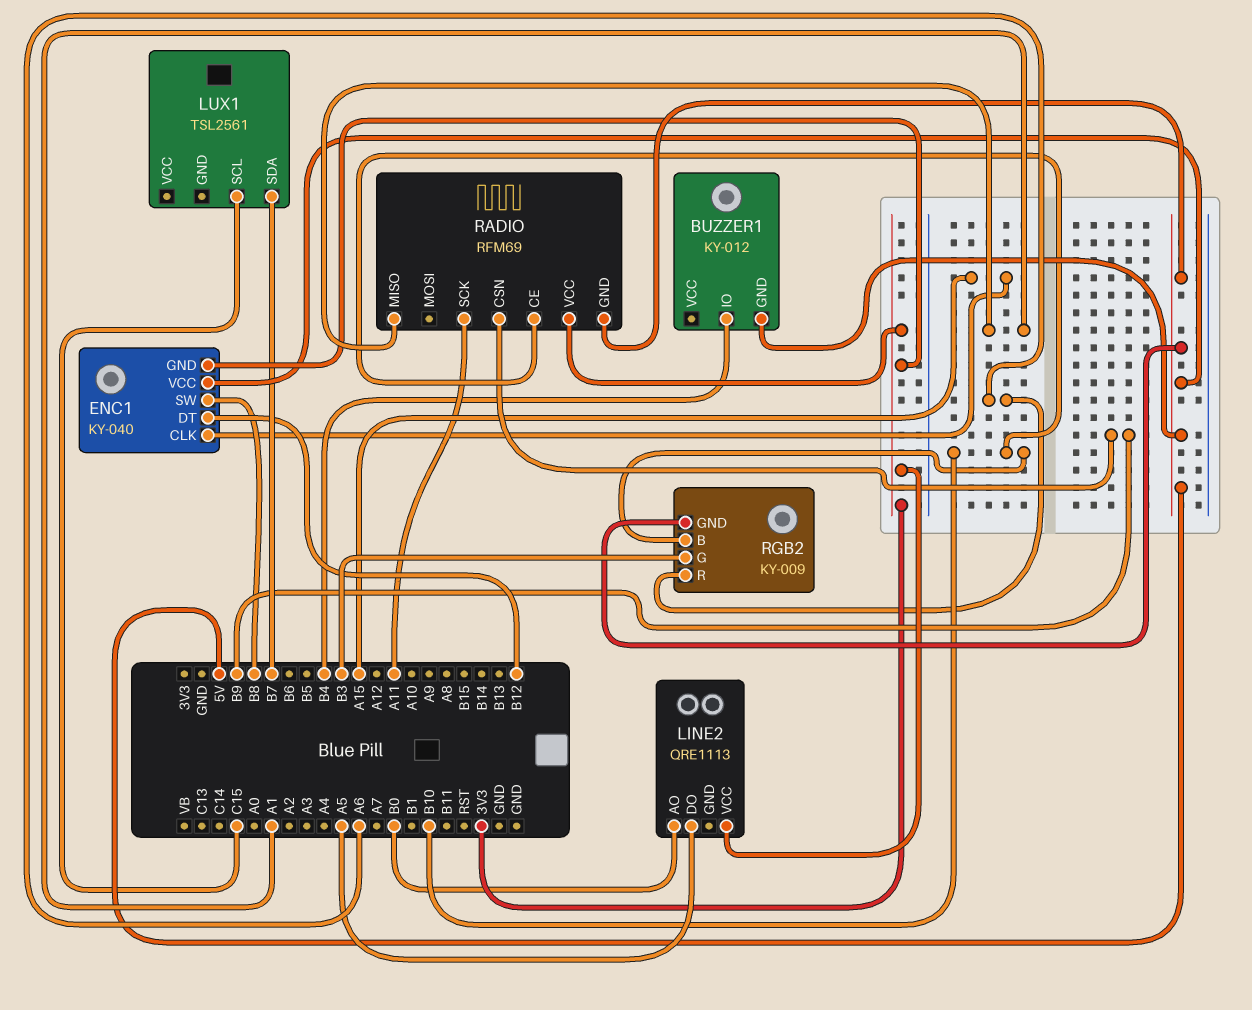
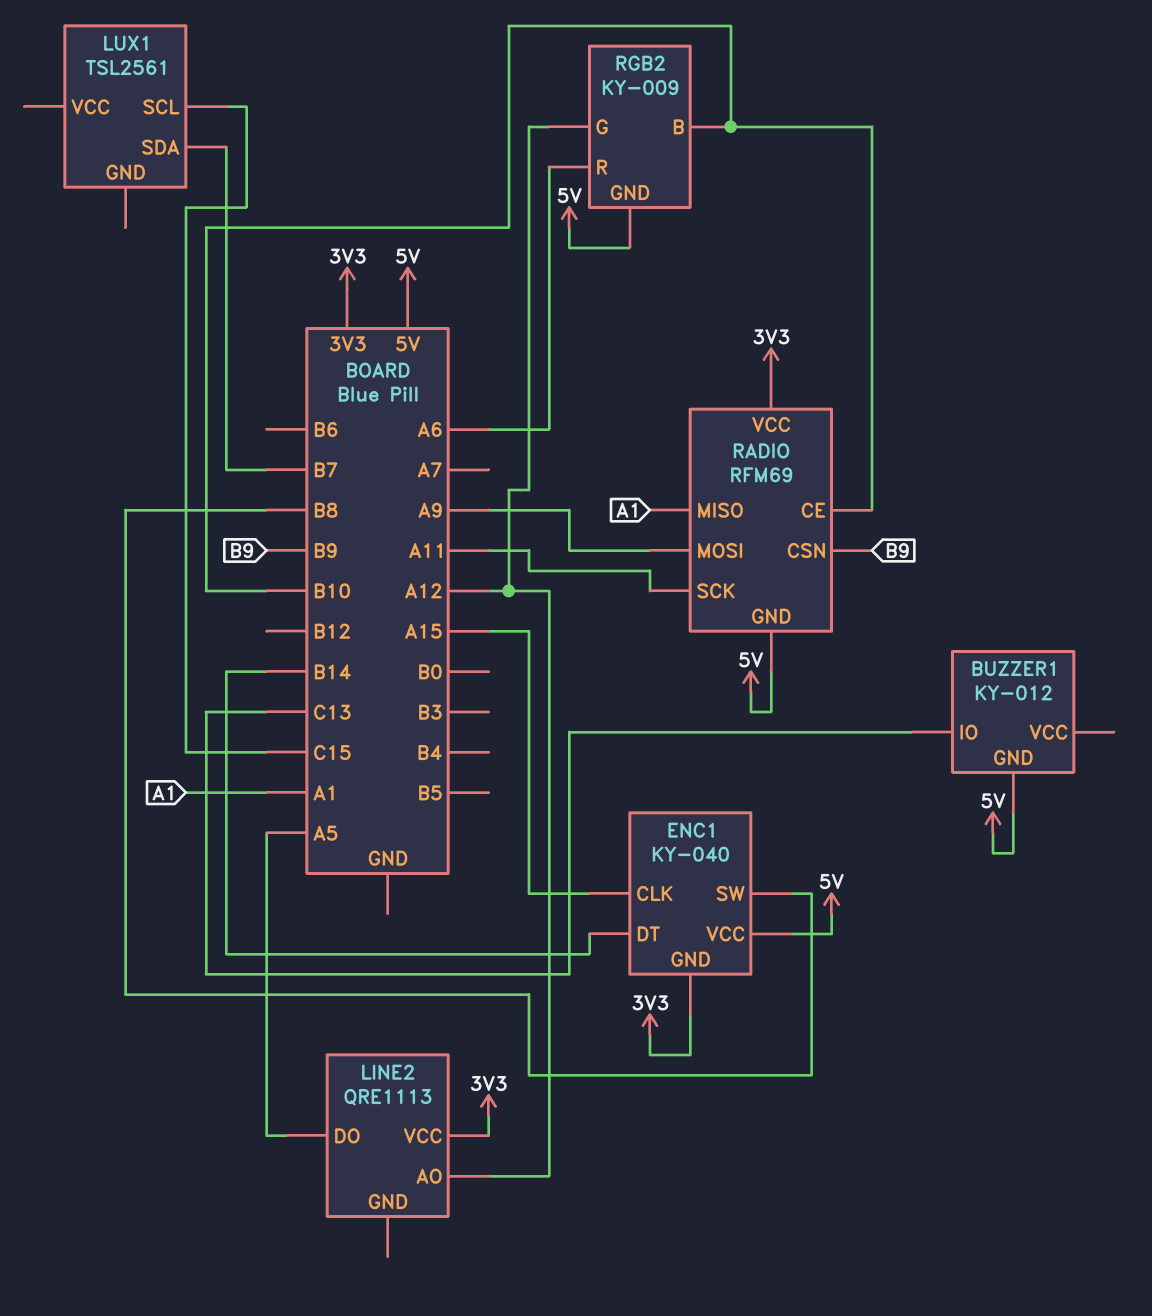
BUZZER1 pin IO: B4 -> C13
ENC1 pin DT: B12 -> B14
LINE2 pin AO: B0 -> A12
RADIO pin MOSI: none -> A9
RGB2 pin G: B3 -> A12

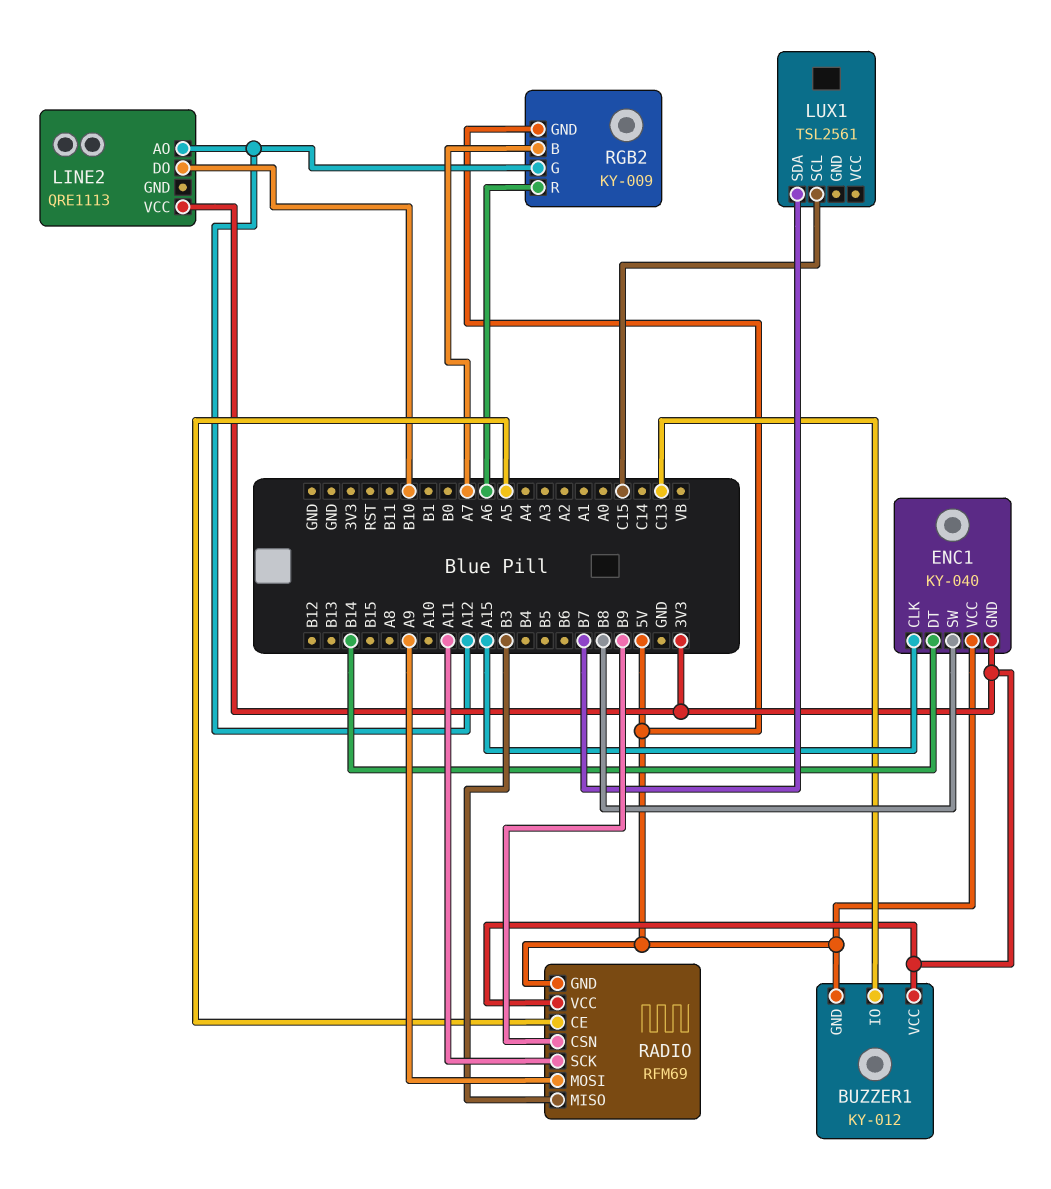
BUZZER1 pin VCC: none -> 3V3
LINE2 pin DO: A5 -> B10
RADIO pin CE: B10 -> A5
RADIO pin MISO: A1 -> B3
RGB2 pin B: B10 -> A7

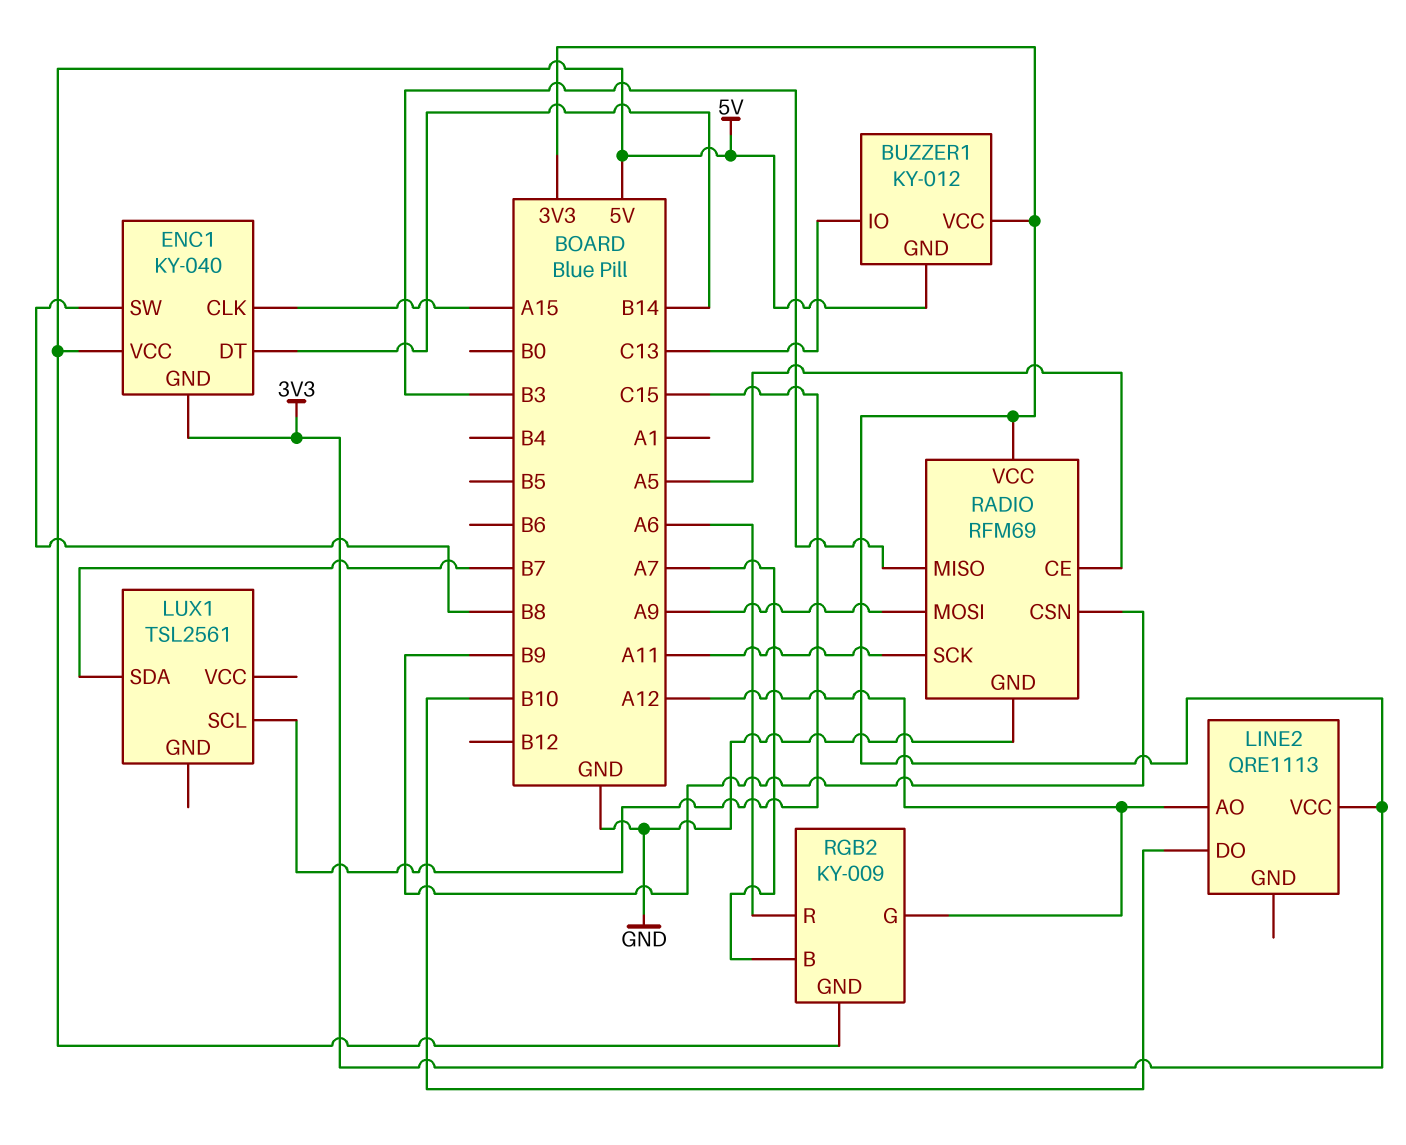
RADIO pin GND: 5V -> GND

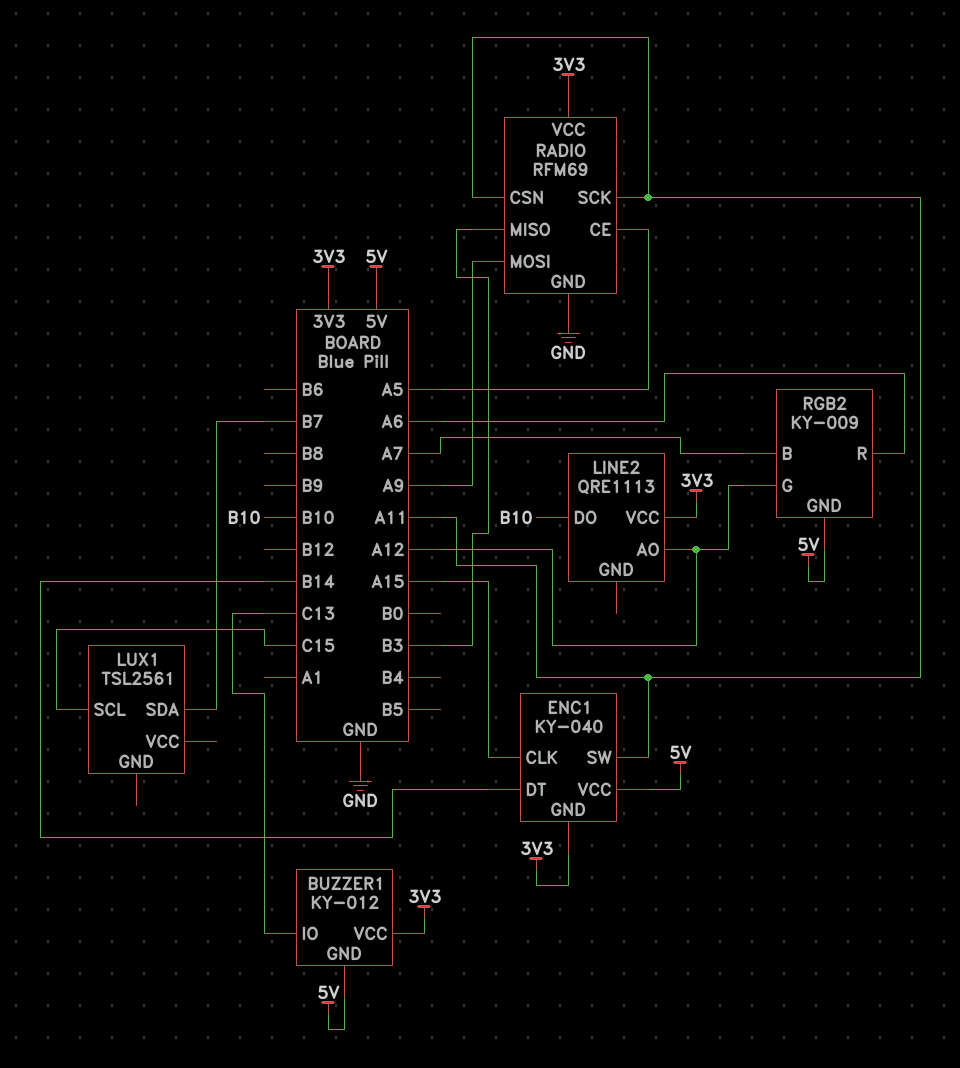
ENC1 pin SW: B8 -> A11
RADIO pin CSN: B9 -> A11

